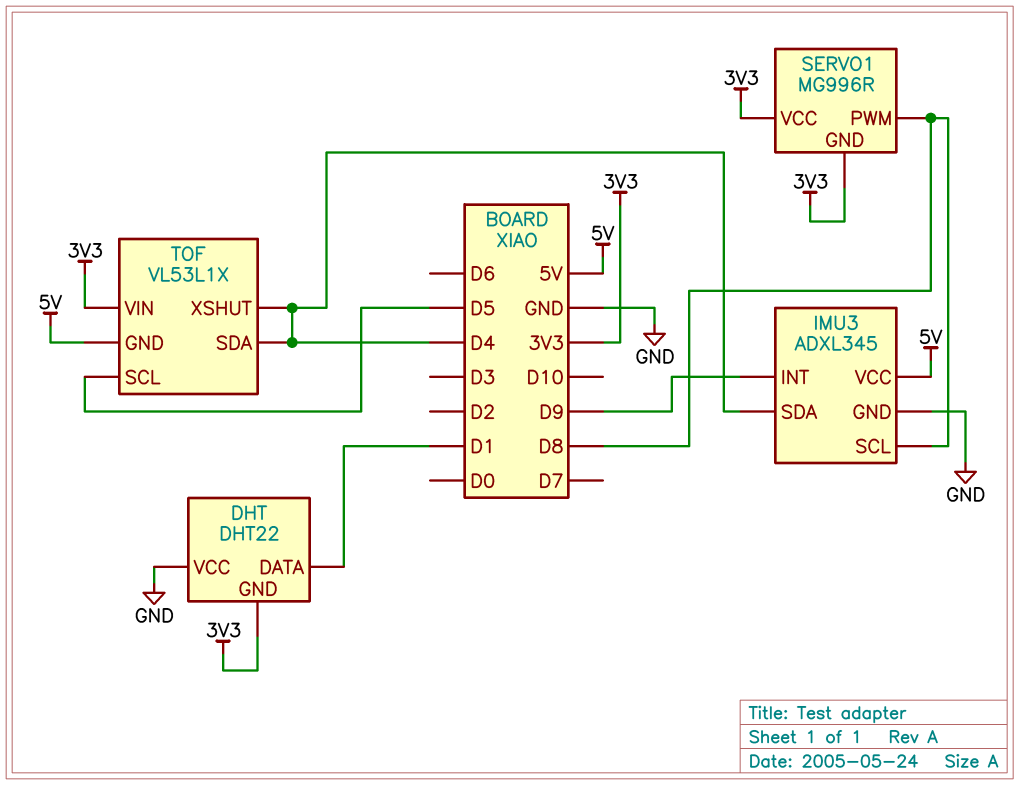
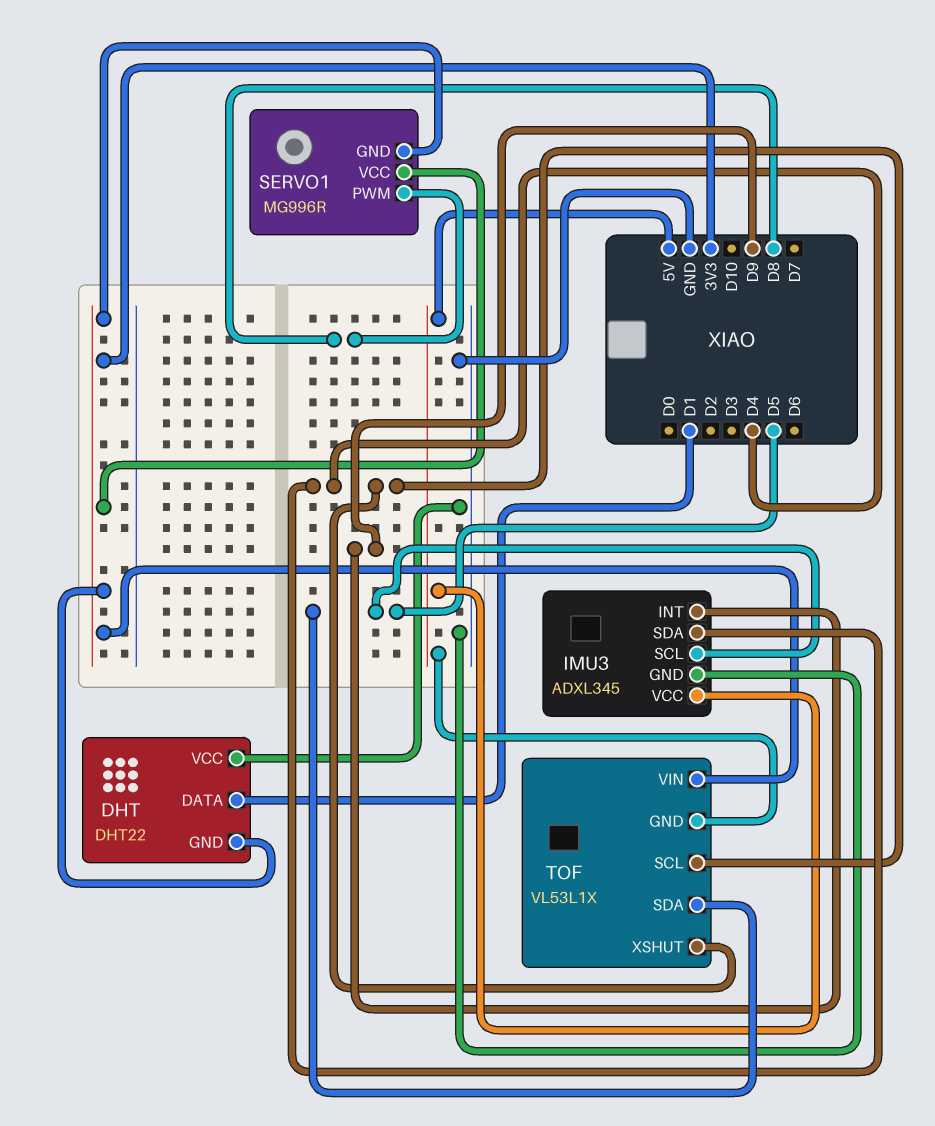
IMU3 pin SCL: D8 -> D5
TOF pin SCL: D5 -> D4
TOF pin SDA: D4 -> D5

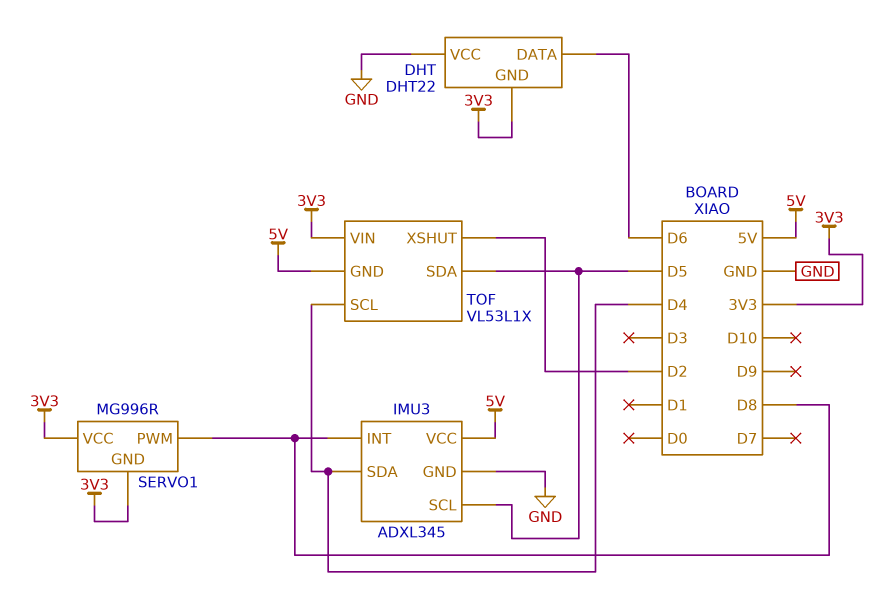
DHT pin DATA: D1 -> D6
IMU3 pin INT: D9 -> D8
TOF pin XSHUT: D4 -> D2

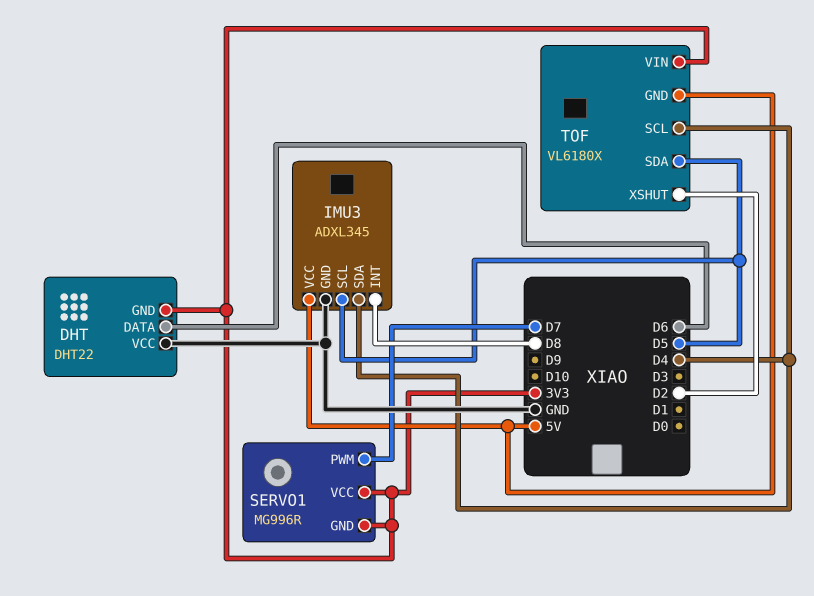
SERVO1 pin PWM: D8 -> D7
TOF: VL53L1X -> VL6180X

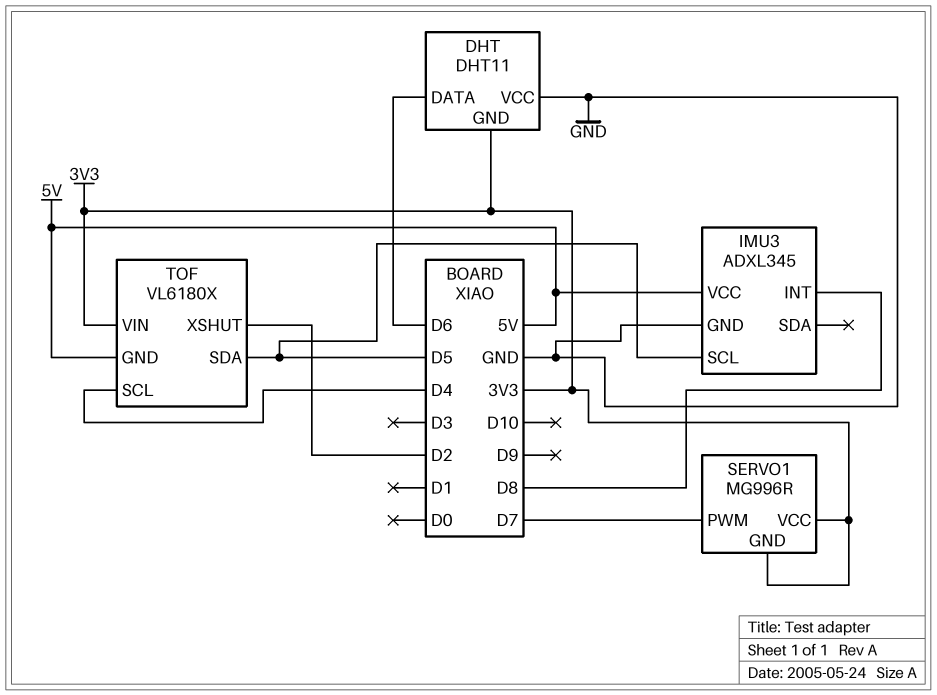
DHT: DHT22 -> DHT11
IMU3 pin SDA: D4 -> none

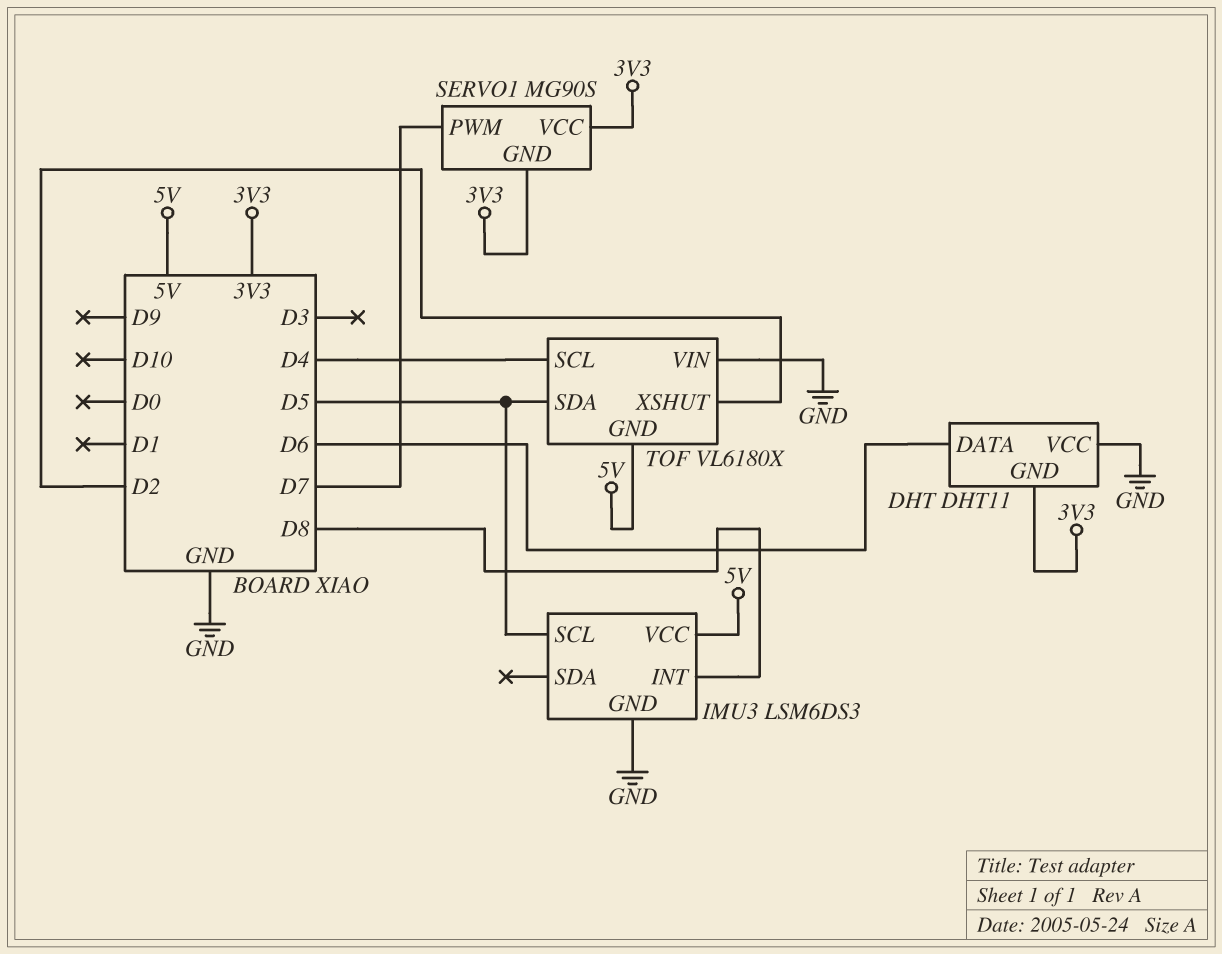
IMU3: ADXL345 -> LSM6DS3
SERVO1: MG996R -> MG90S
TOF pin VIN: 3V3 -> GND

